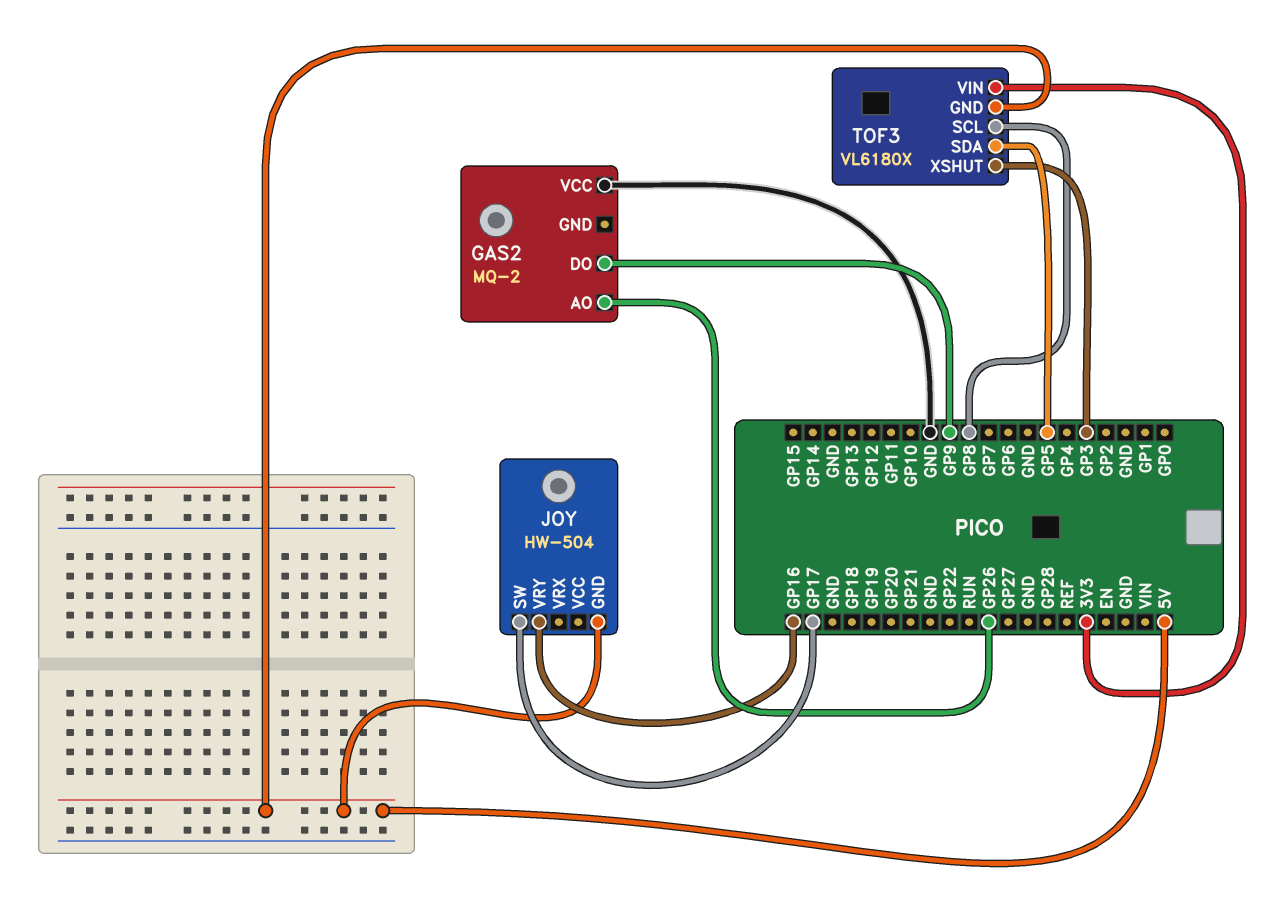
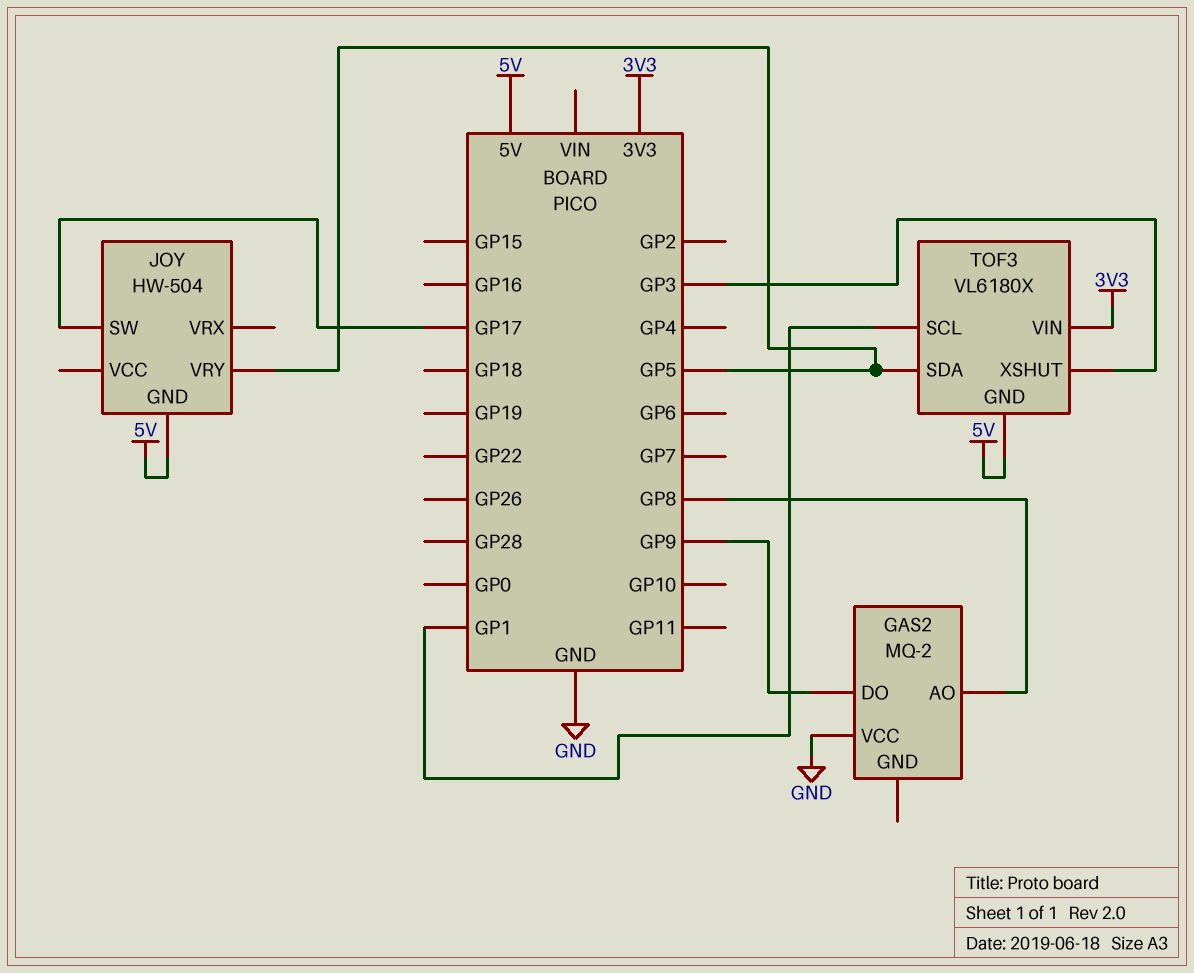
GAS2 pin AO: GP26 -> GP8
JOY pin VRY: GP16 -> GP5
TOF3 pin SCL: GP8 -> GP1

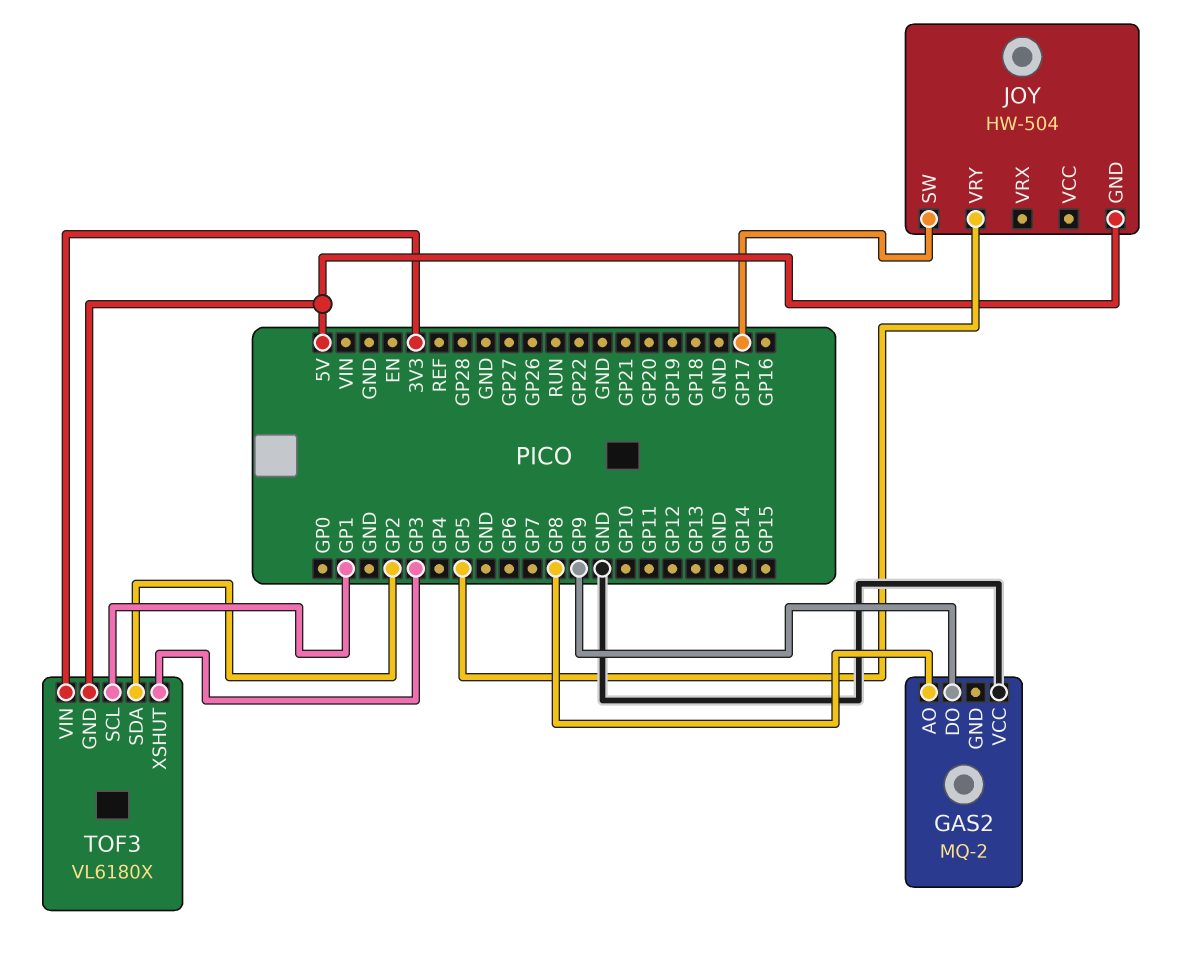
TOF3 pin SDA: GP5 -> GP2

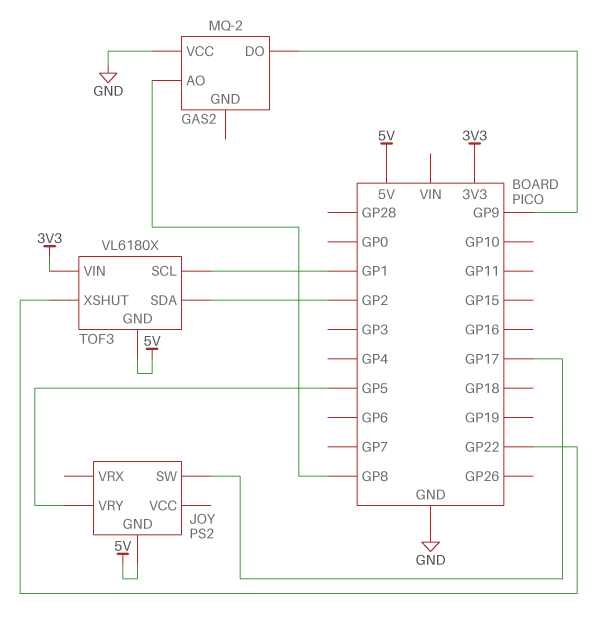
JOY: HW-504 -> PS2
TOF3 pin XSHUT: GP3 -> GP22

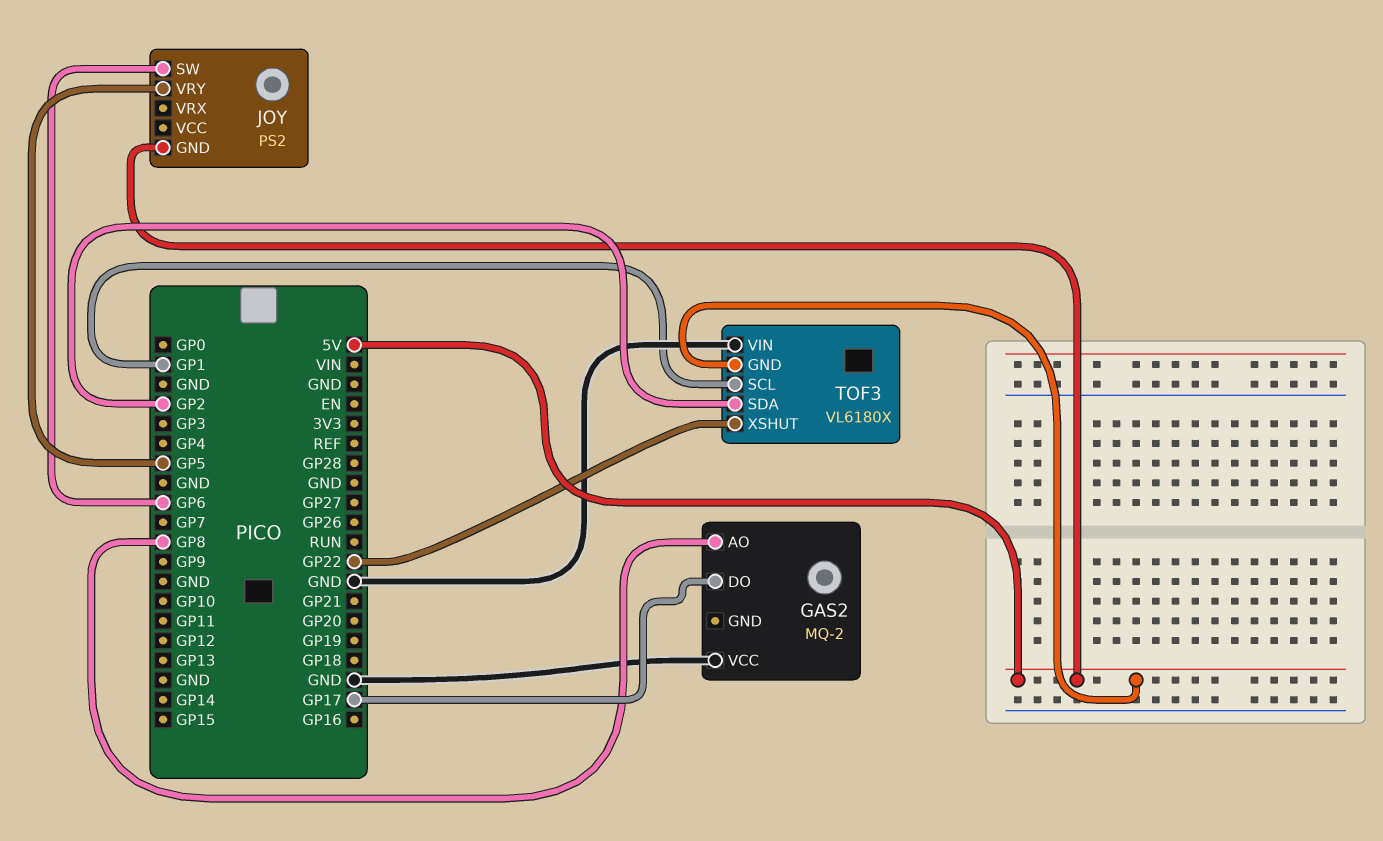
GAS2 pin DO: GP9 -> GP17
JOY pin SW: GP17 -> GP6
TOF3 pin VIN: 3V3 -> GND

